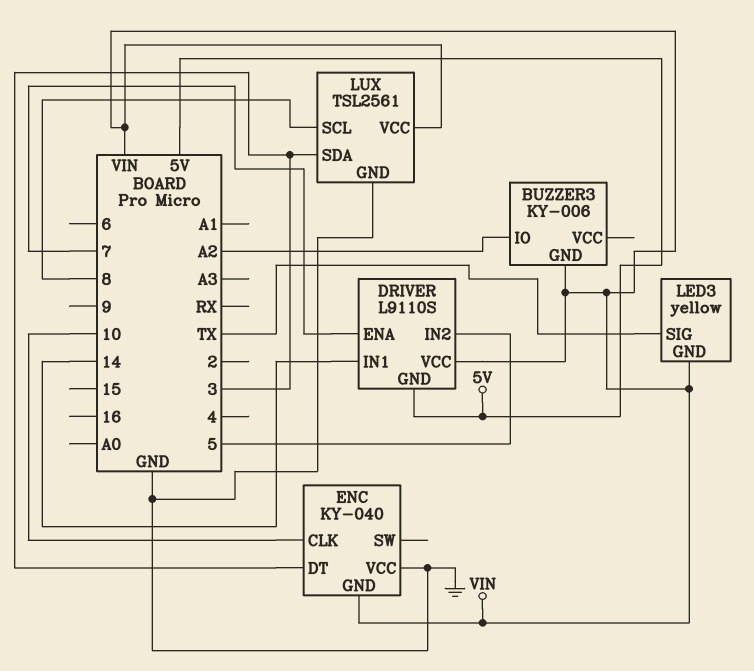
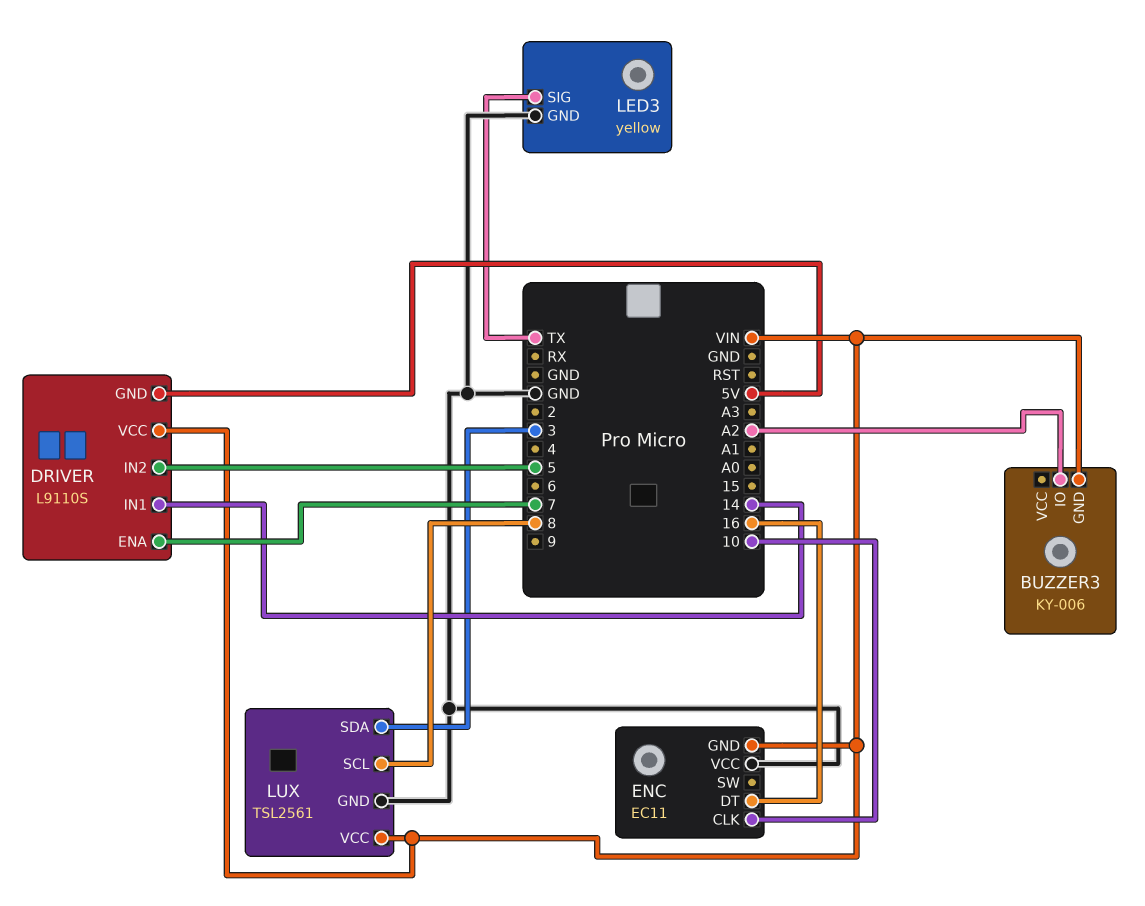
ENC: KY-040 -> EC11
ENC pin DT: 3 -> 16
LED3 pin GND: VIN -> GND

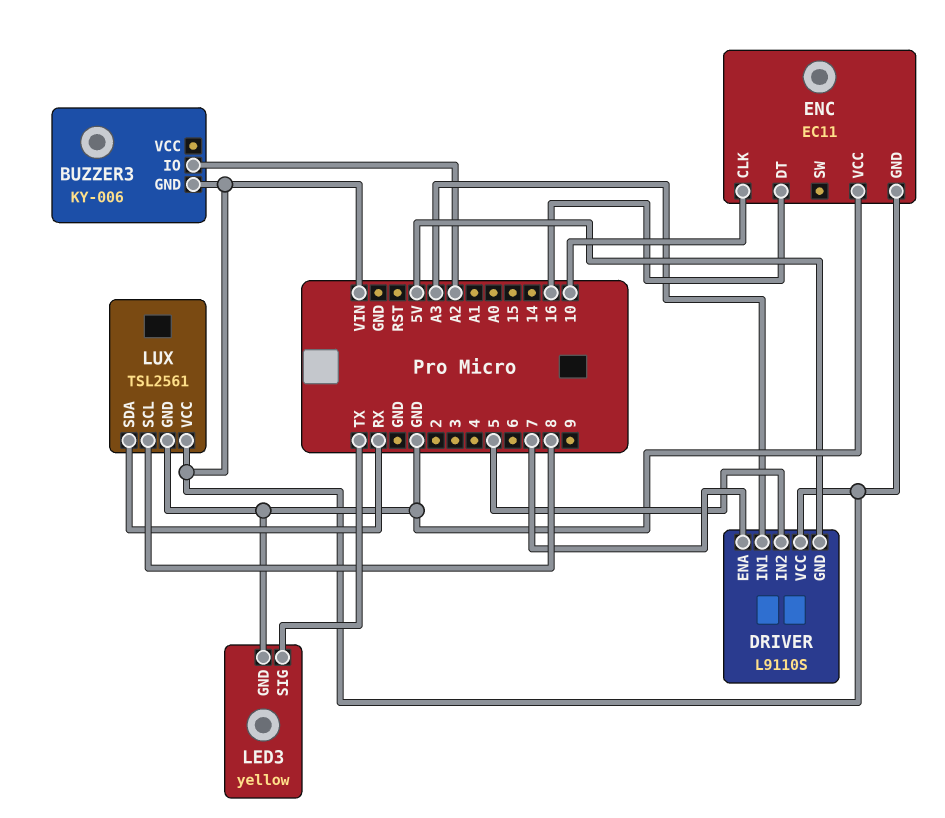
DRIVER pin IN1: 14 -> A3
LUX pin SDA: 3 -> RX

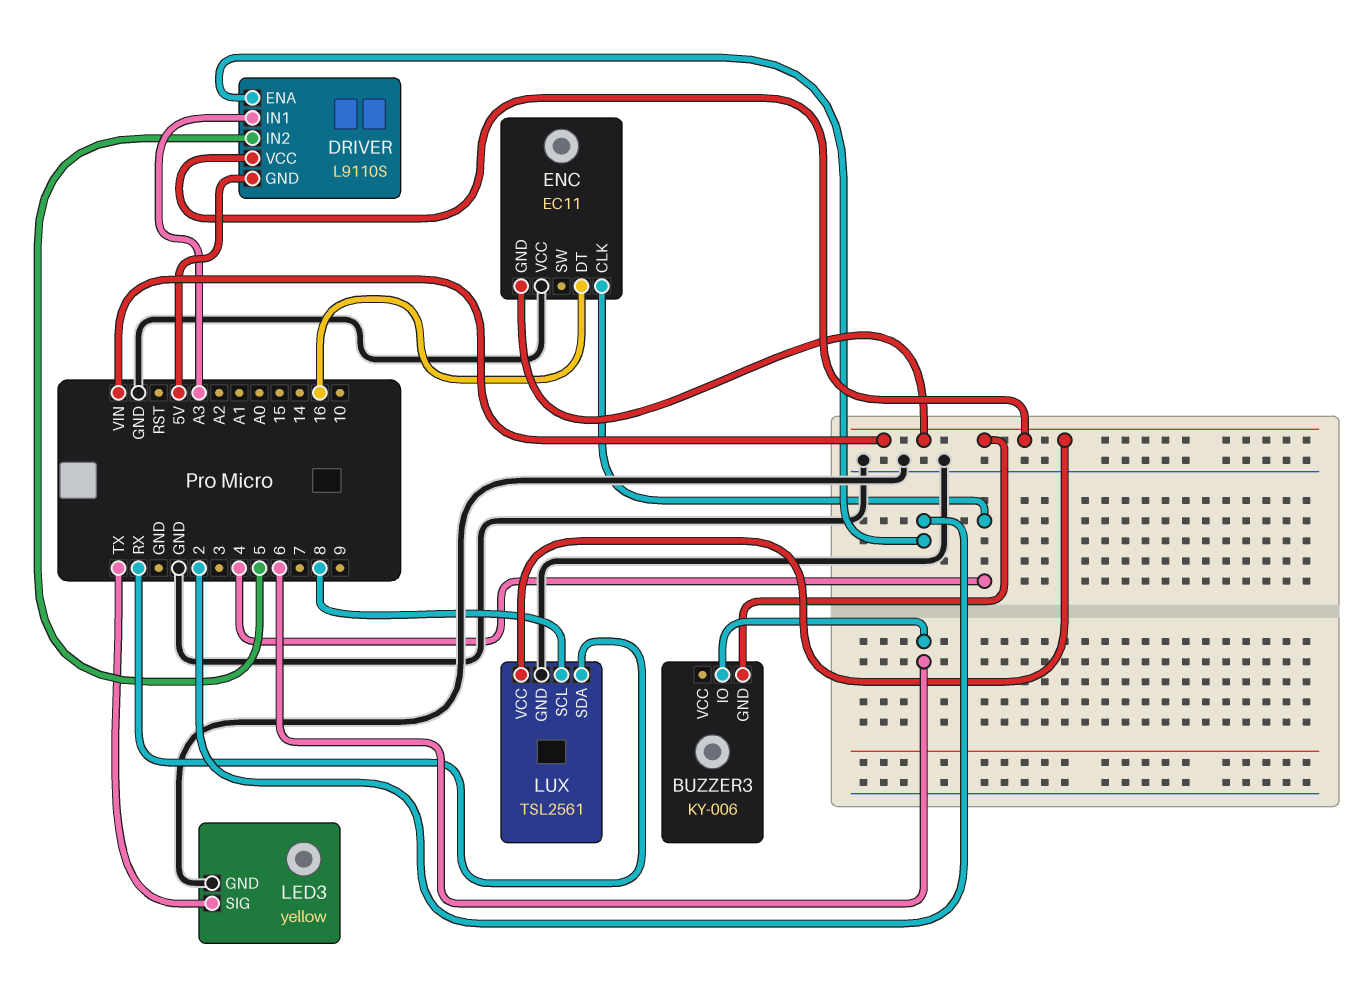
BUZZER3 pin IO: A2 -> 6
DRIVER pin ENA: 7 -> 2
ENC pin CLK: 10 -> 4

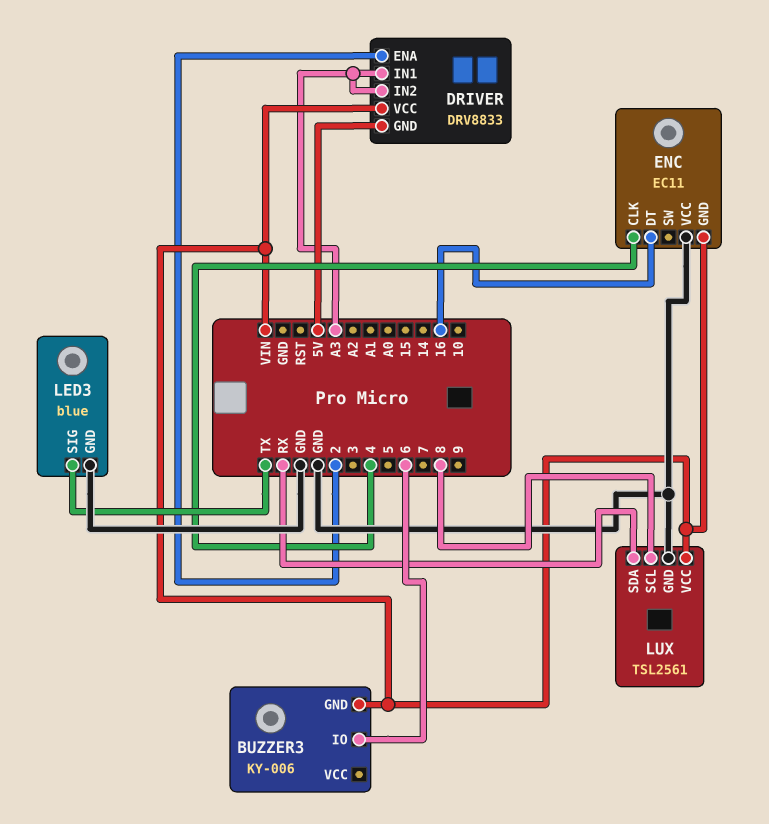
DRIVER: L9110S -> DRV8833
DRIVER pin IN2: 5 -> A3
LED3: yellow -> blue

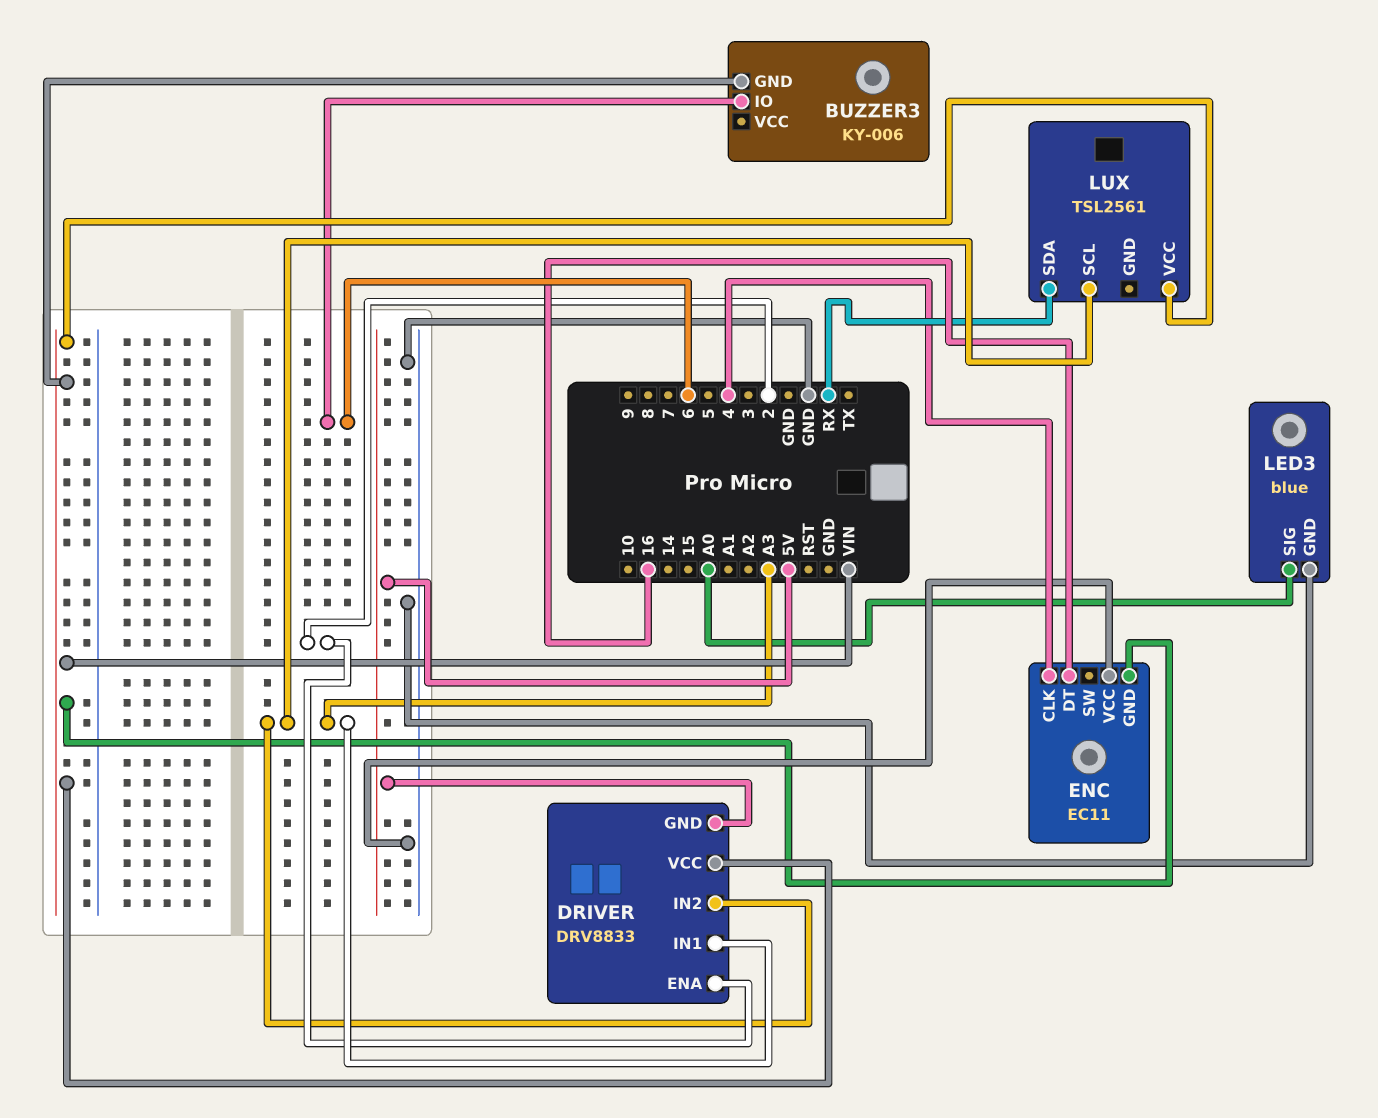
LED3 pin SIG: TX -> A0
LUX pin GND: GND -> none
LUX pin SCL: 8 -> A3

